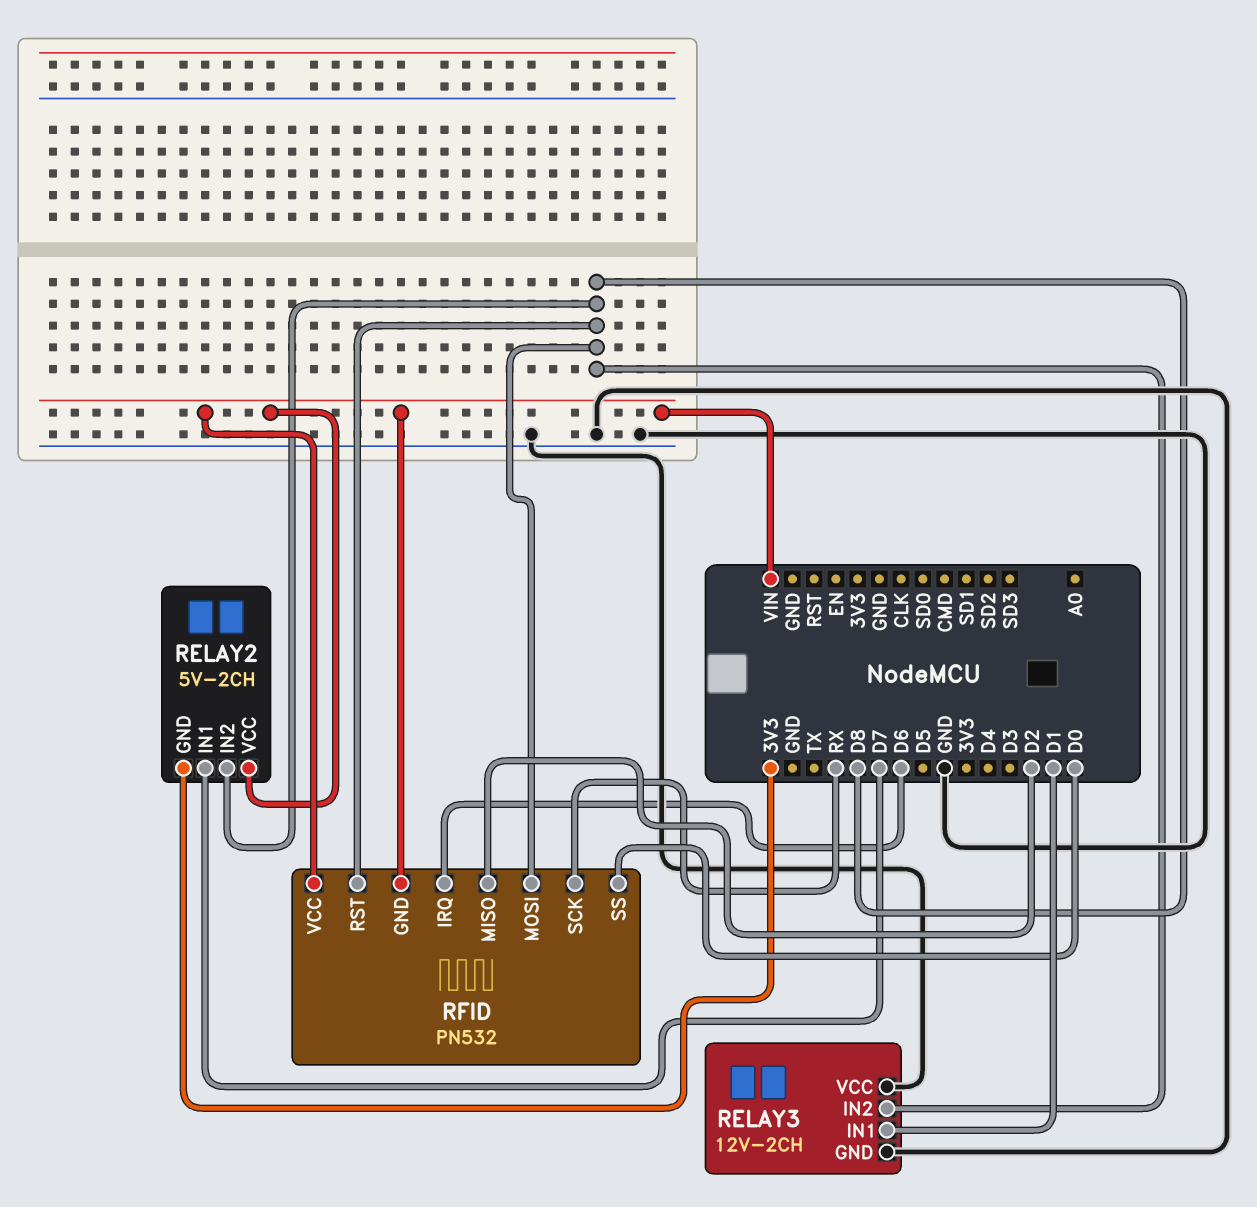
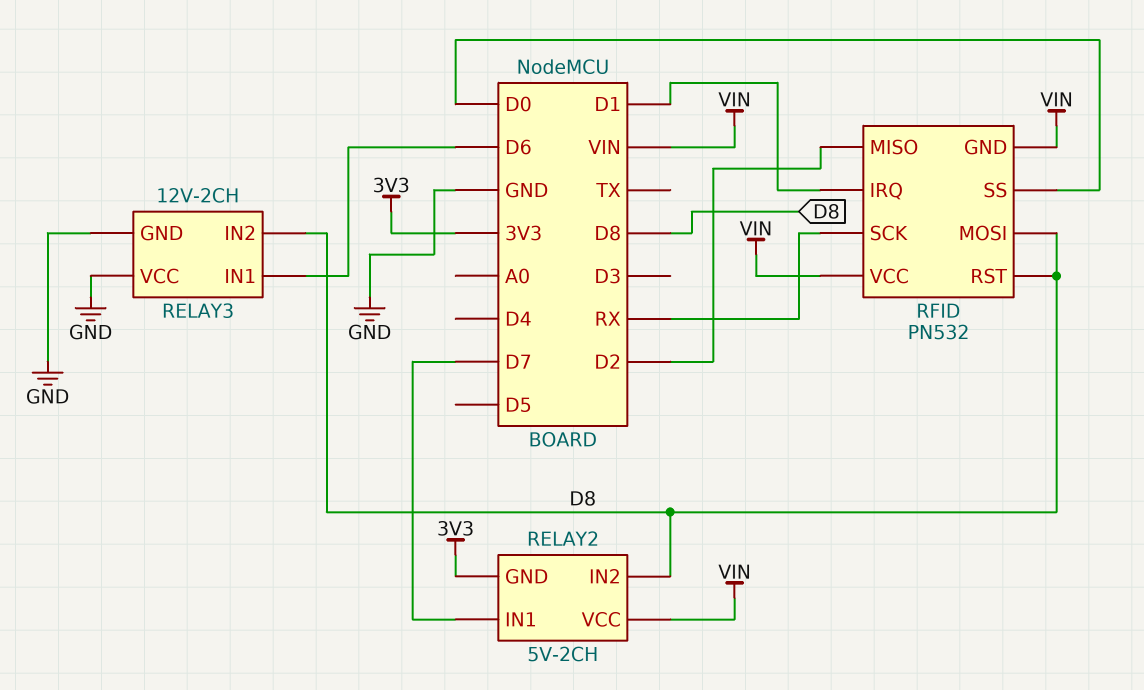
RELAY3 pin IN1: D1 -> D6
RFID pin IRQ: D6 -> D1

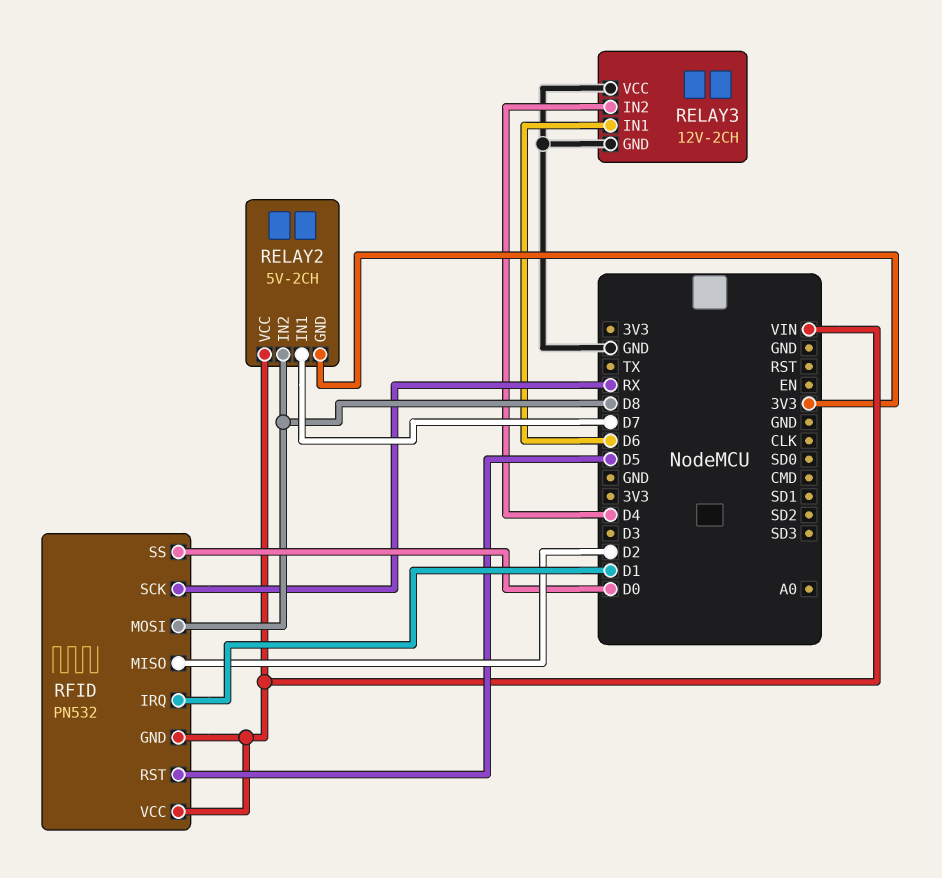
RELAY3 pin IN2: D8 -> D4
RFID pin RST: D8 -> D5

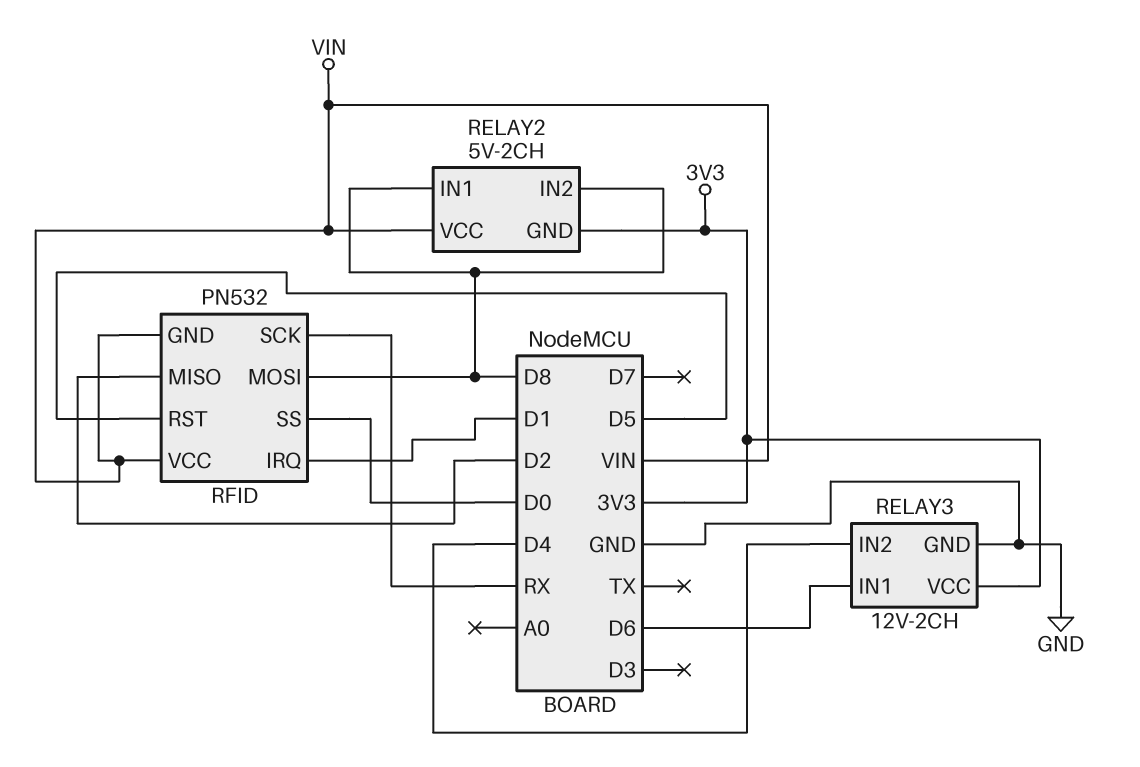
RELAY2 pin IN1: D7 -> D8
RELAY3 pin VCC: GND -> 3V3

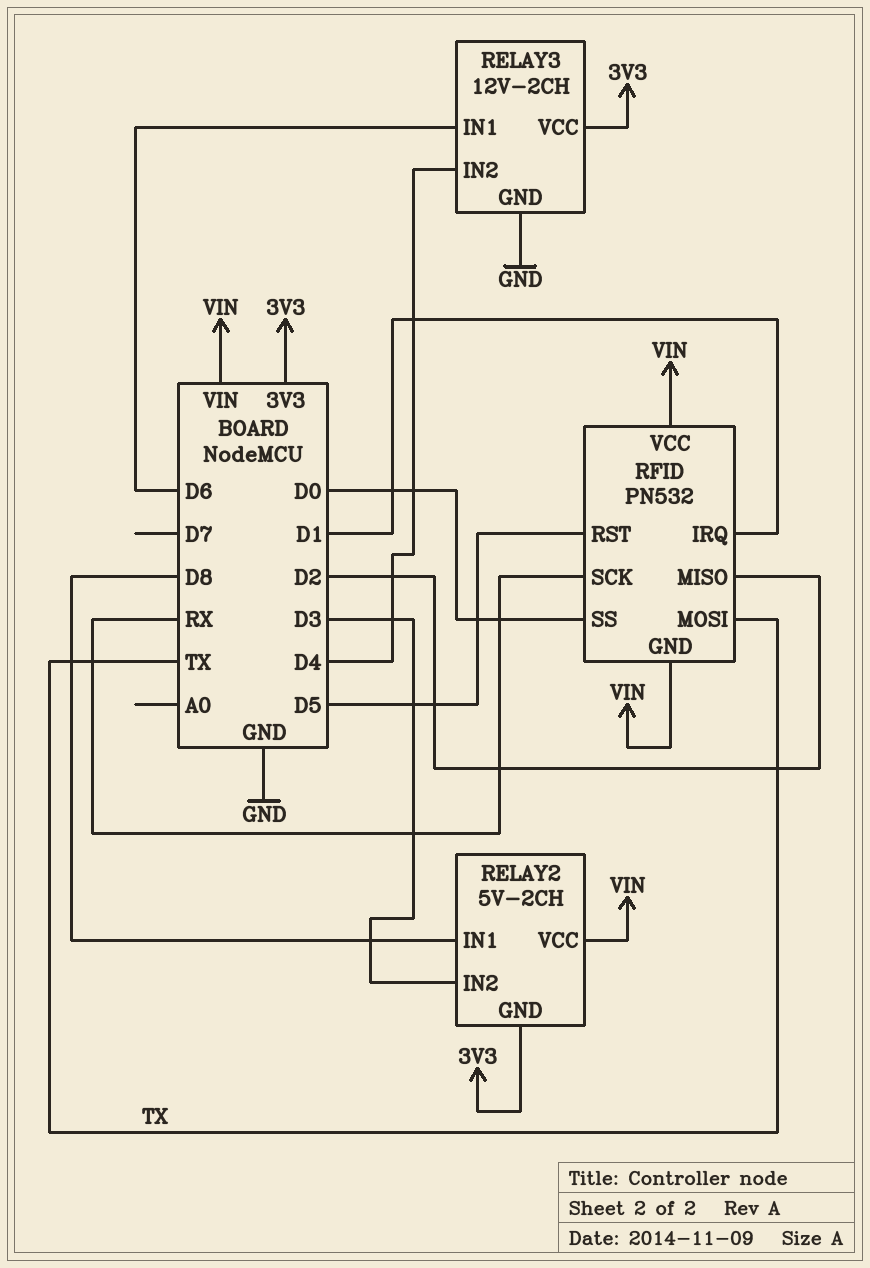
RELAY2 pin IN2: D8 -> D3
RFID pin MOSI: D8 -> TX

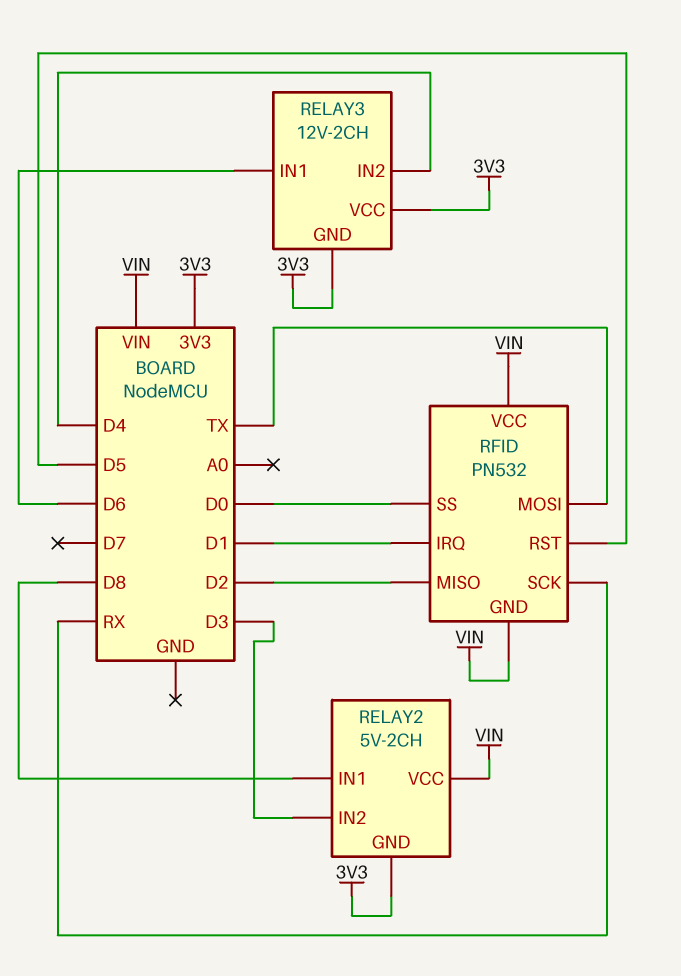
RELAY3 pin GND: GND -> 3V3

